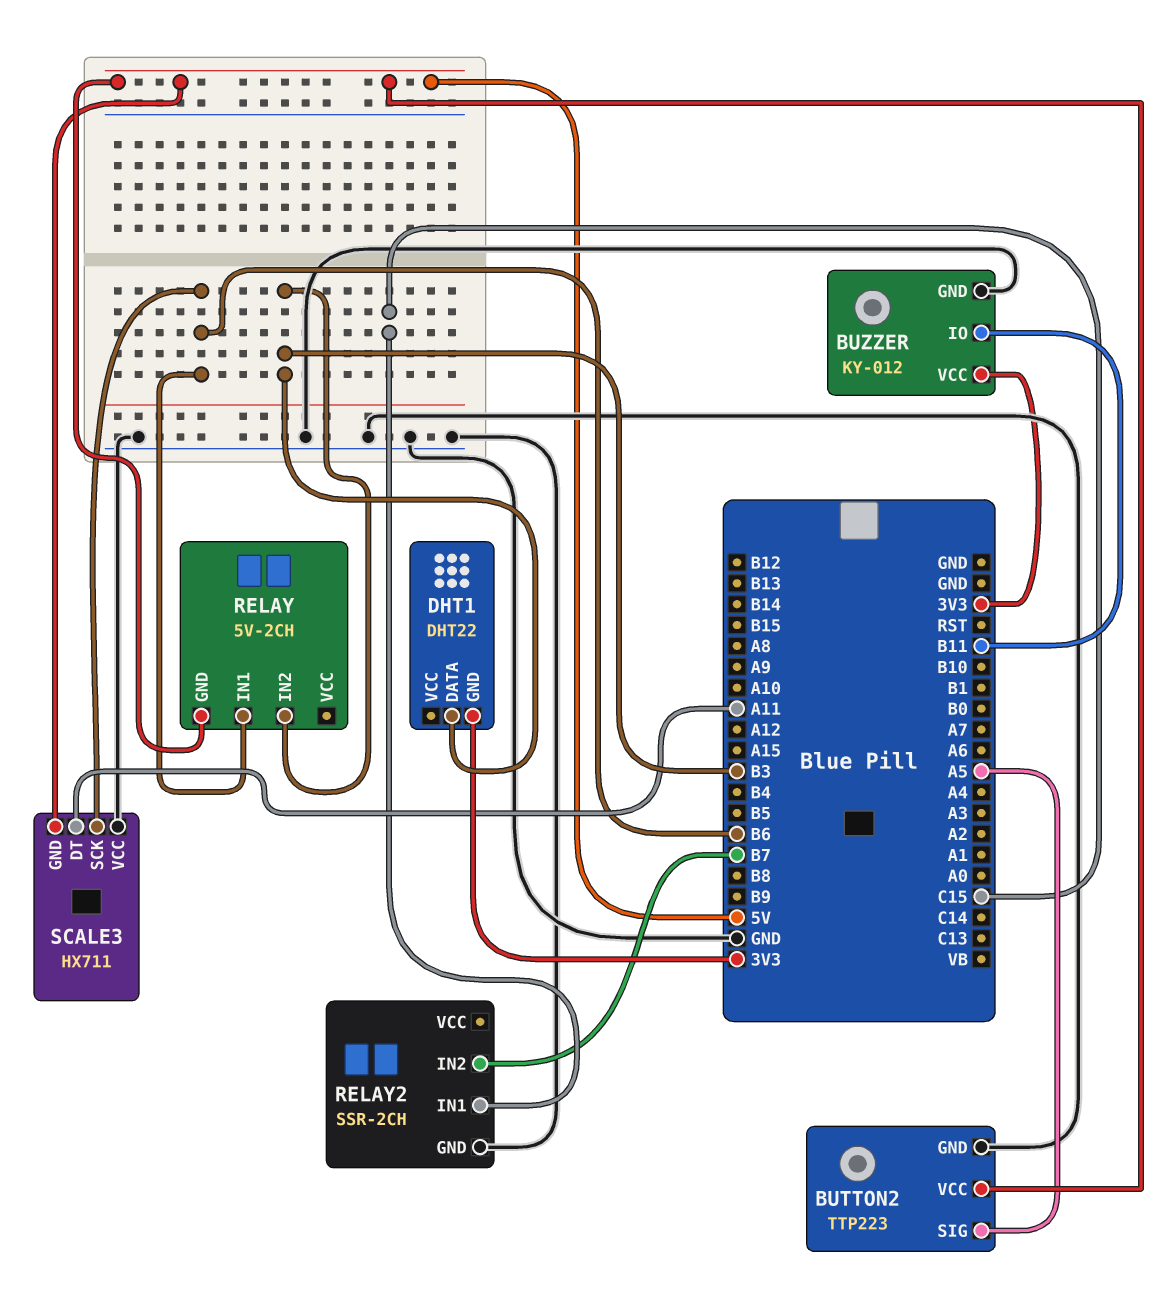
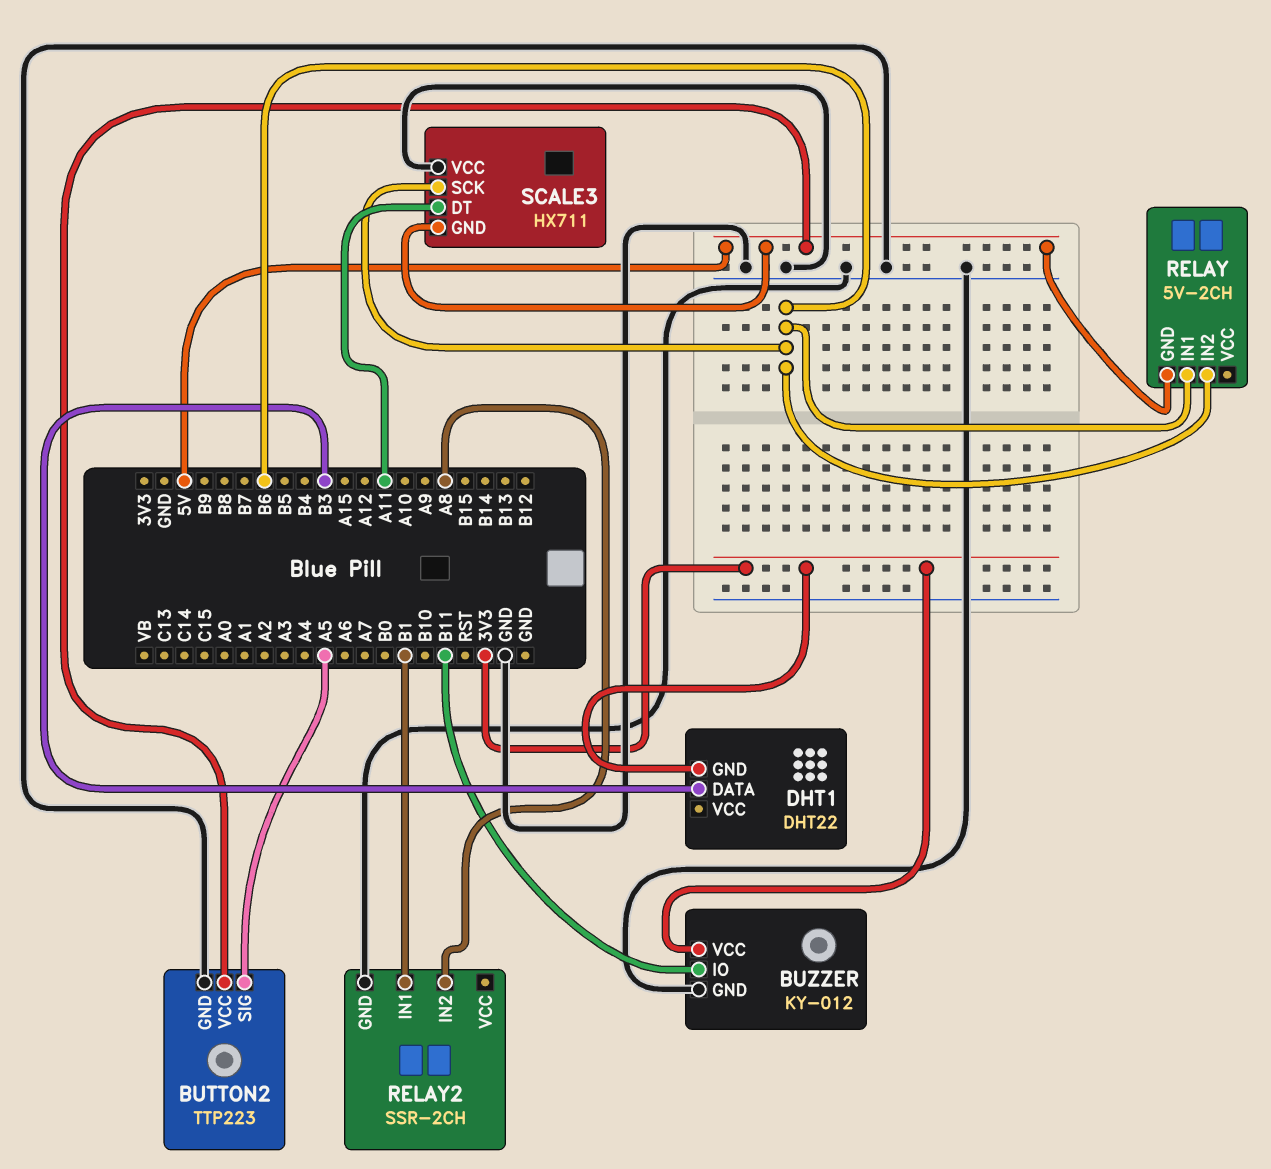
RELAY pin IN2: B3 -> B6
RELAY2 pin IN1: C15 -> B1
RELAY2 pin IN2: B7 -> A8

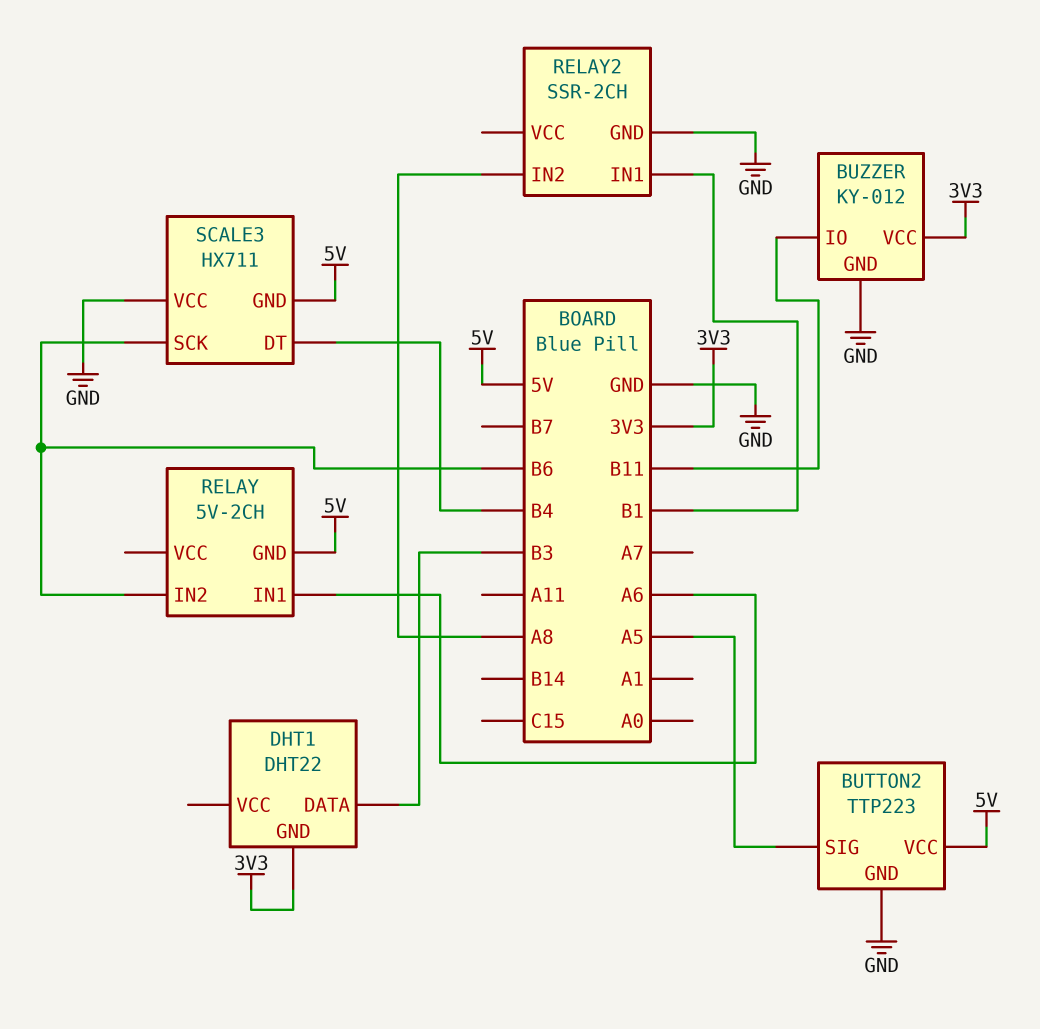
RELAY pin IN1: B6 -> A6
SCALE3 pin DT: A11 -> B4

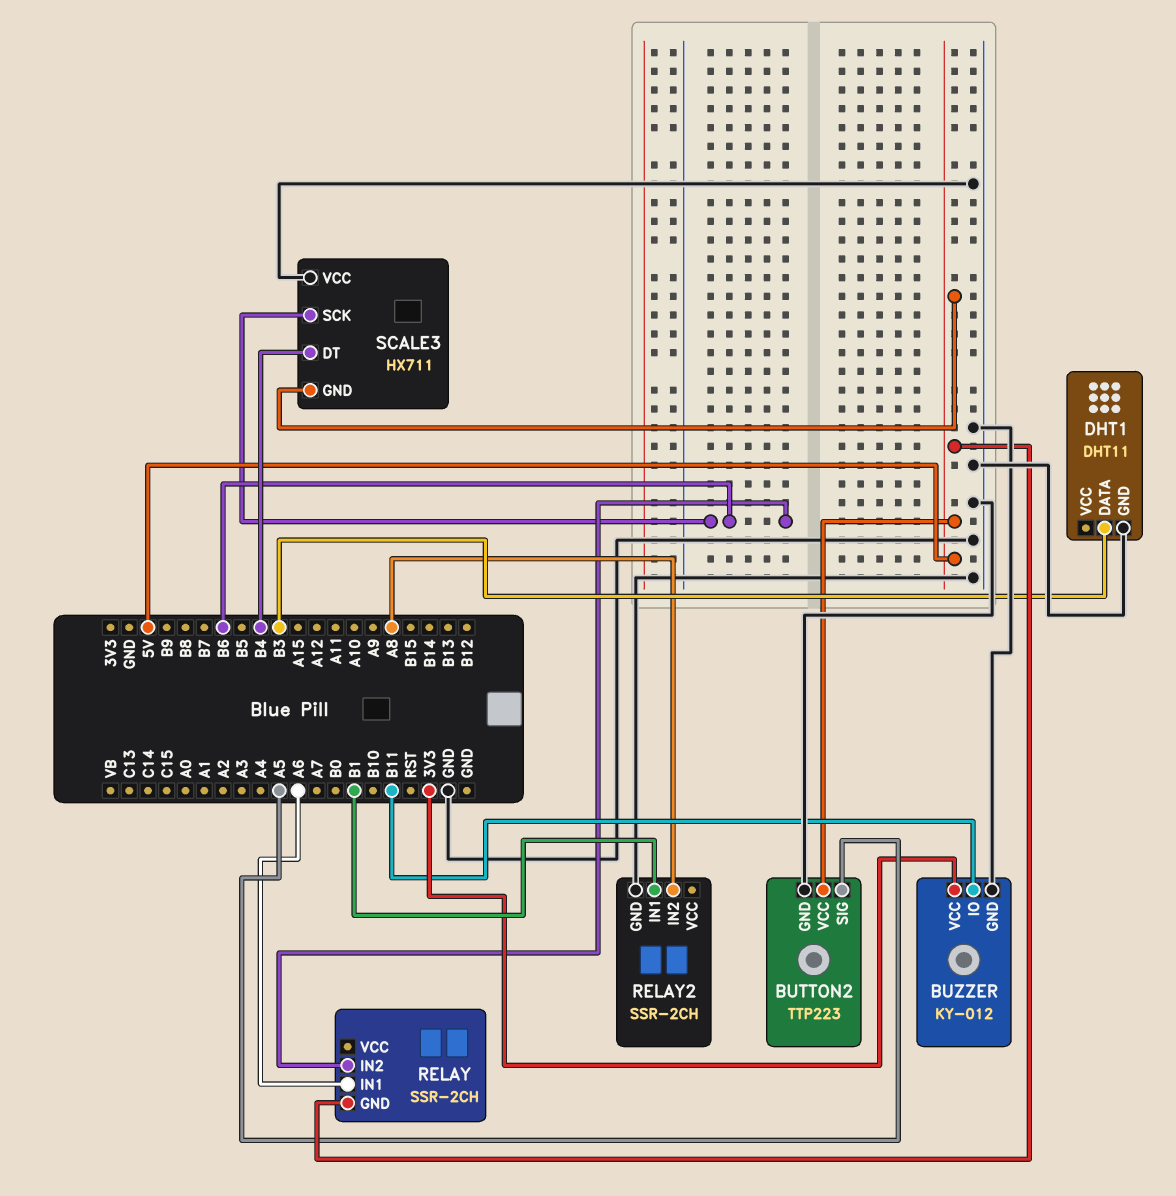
DHT1: DHT22 -> DHT11
DHT1 pin GND: 3V3 -> GND
RELAY: 5V-2CH -> SSR-2CH

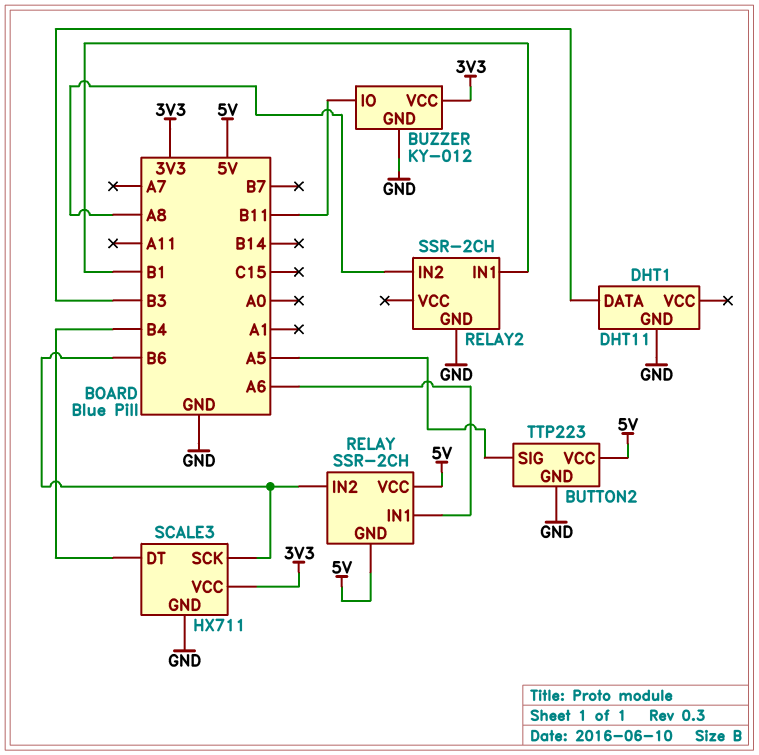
RELAY pin VCC: none -> 5V
SCALE3 pin GND: 5V -> GND
SCALE3 pin VCC: GND -> 3V3

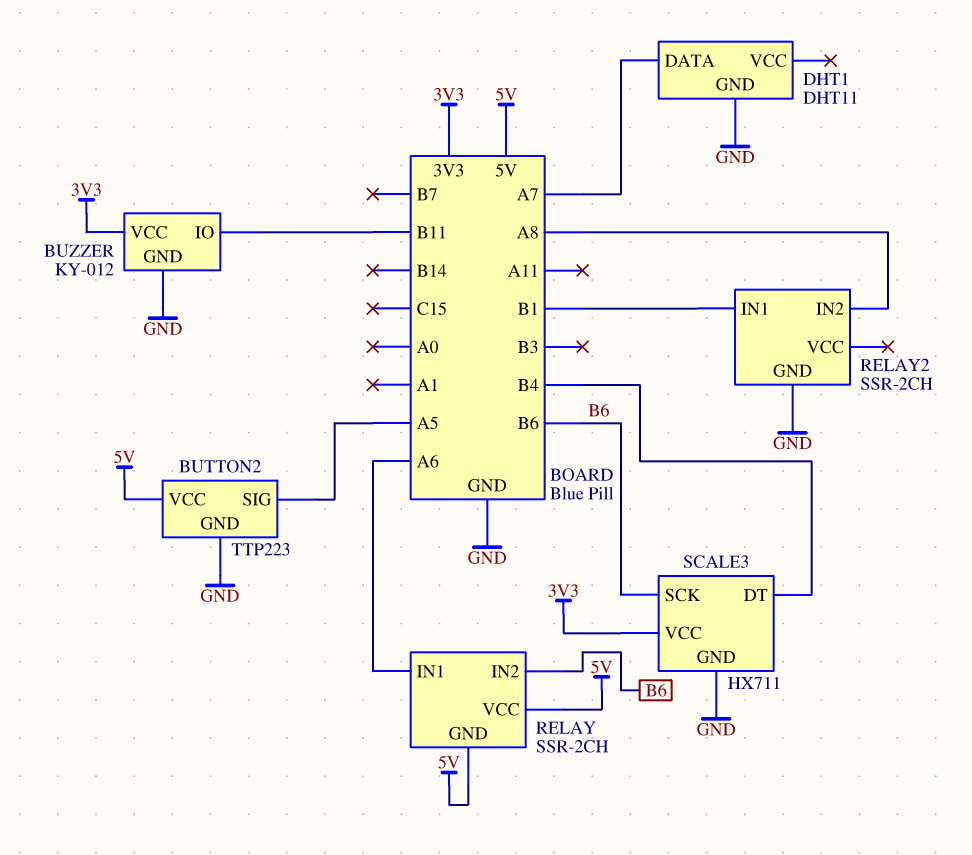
DHT1 pin DATA: B3 -> A7

